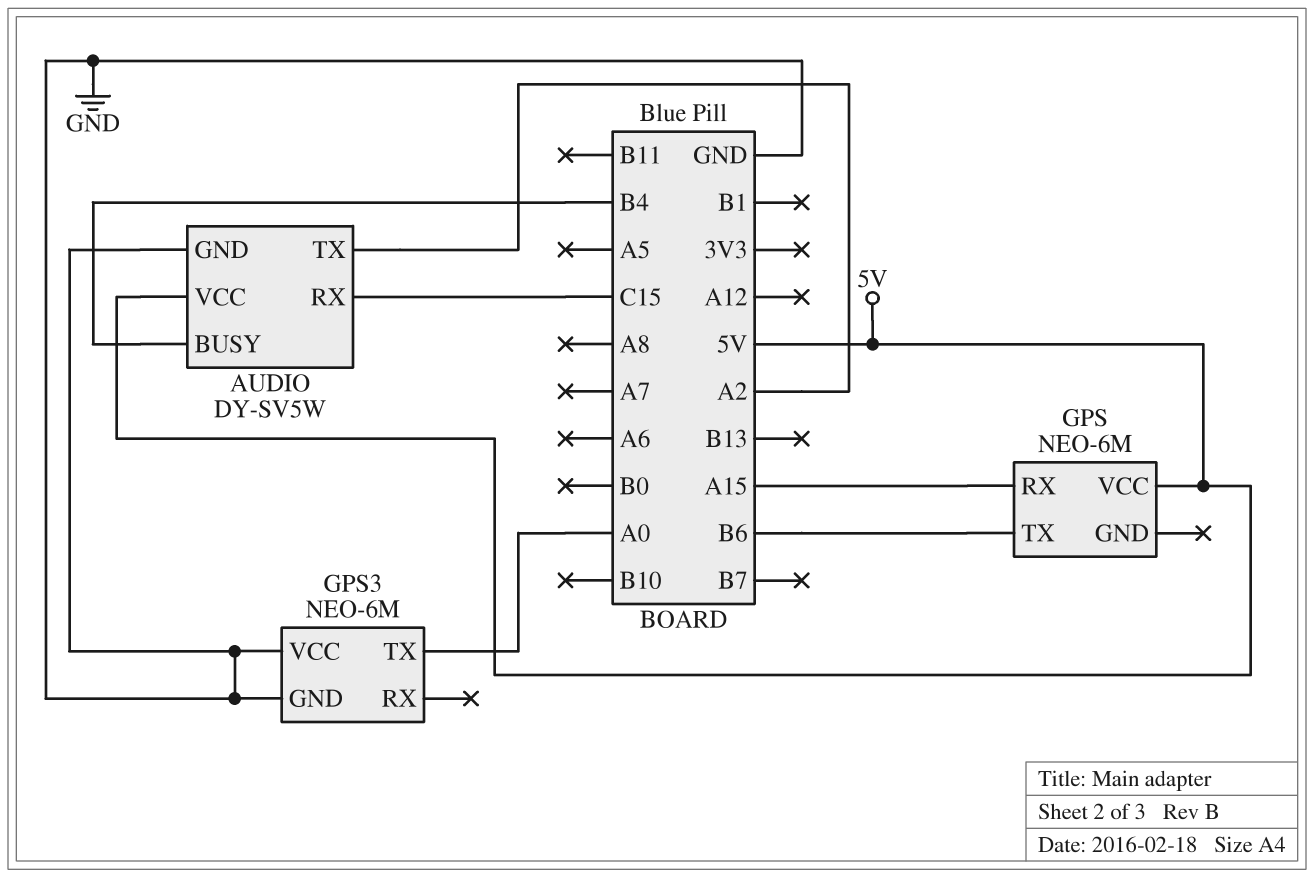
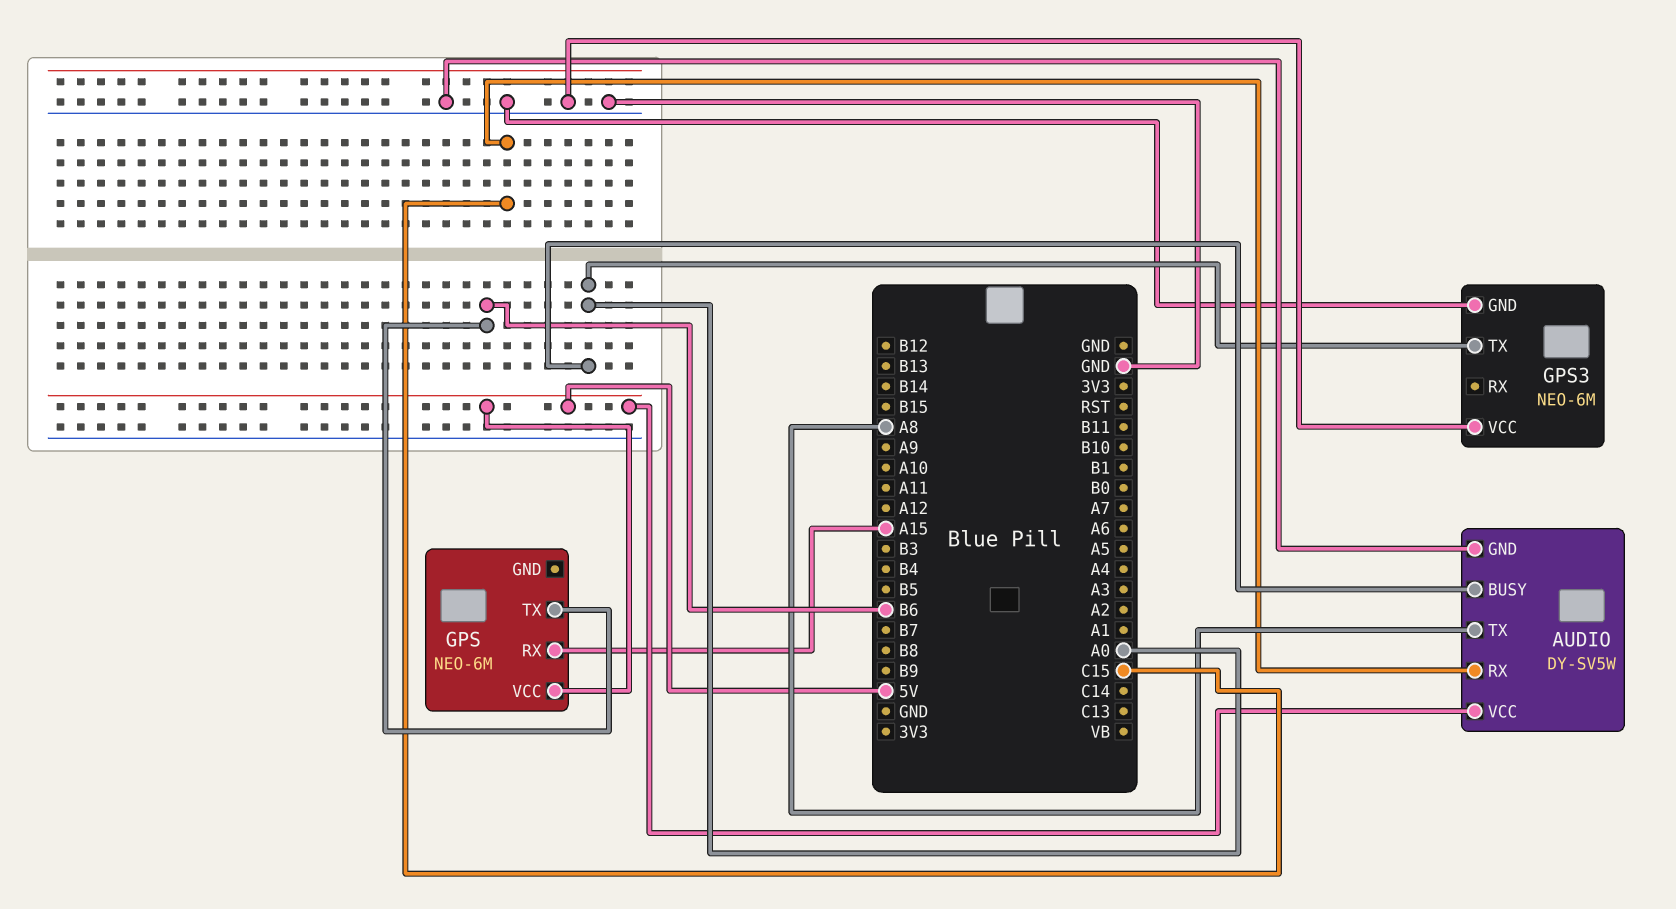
AUDIO pin BUSY: B4 -> A0
AUDIO pin TX: A2 -> A8

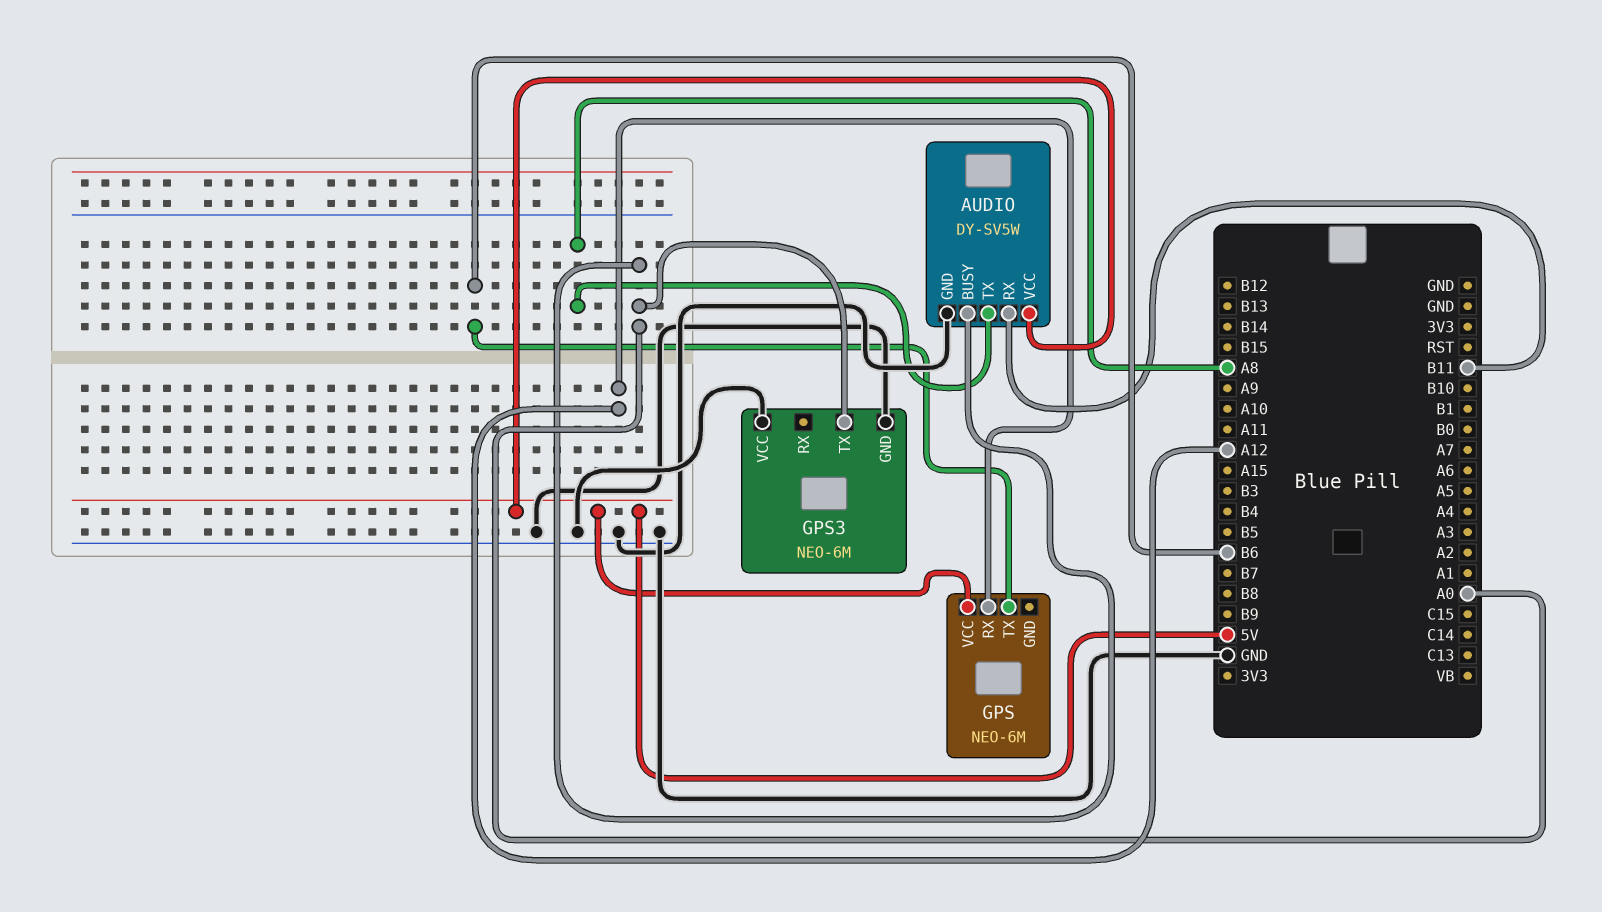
AUDIO pin RX: C15 -> B11
GPS pin RX: A15 -> A12

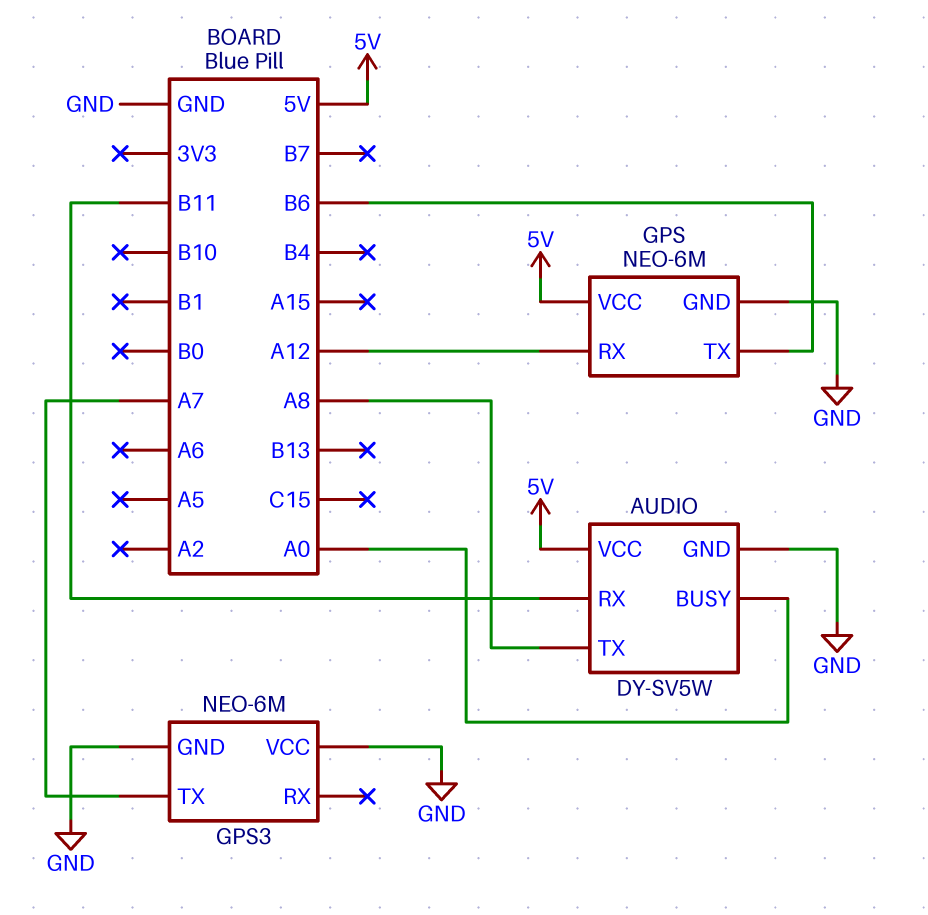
GPS pin GND: none -> GND
GPS3 pin TX: A0 -> A7

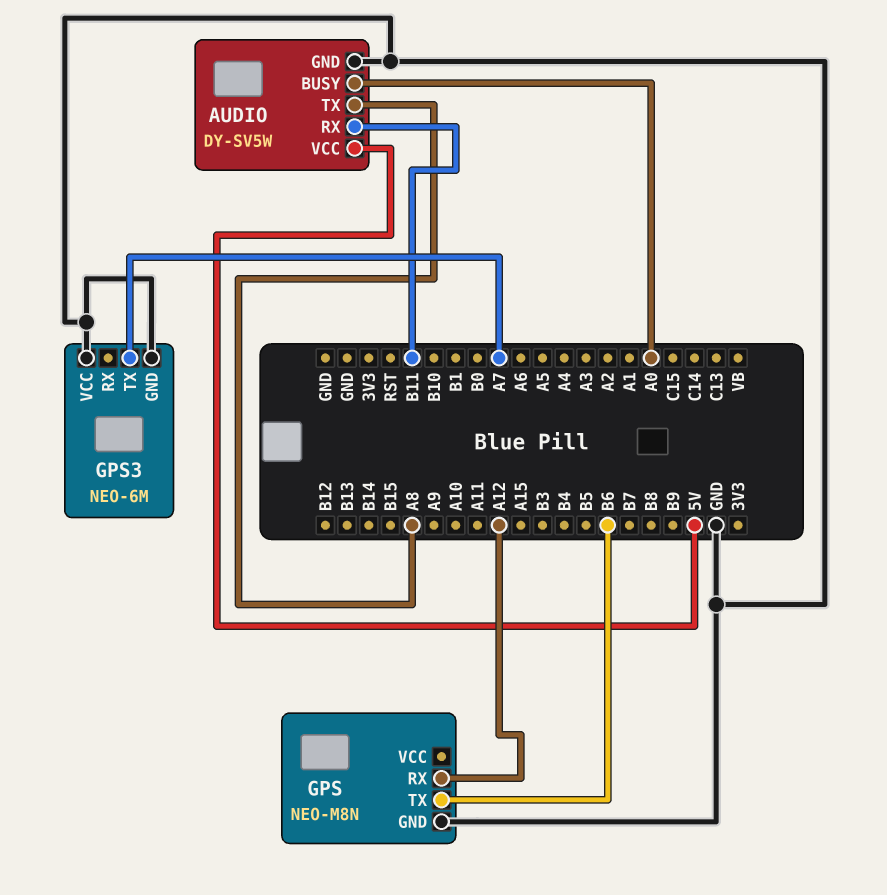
GPS: NEO-6M -> NEO-M8N
GPS pin VCC: 5V -> none

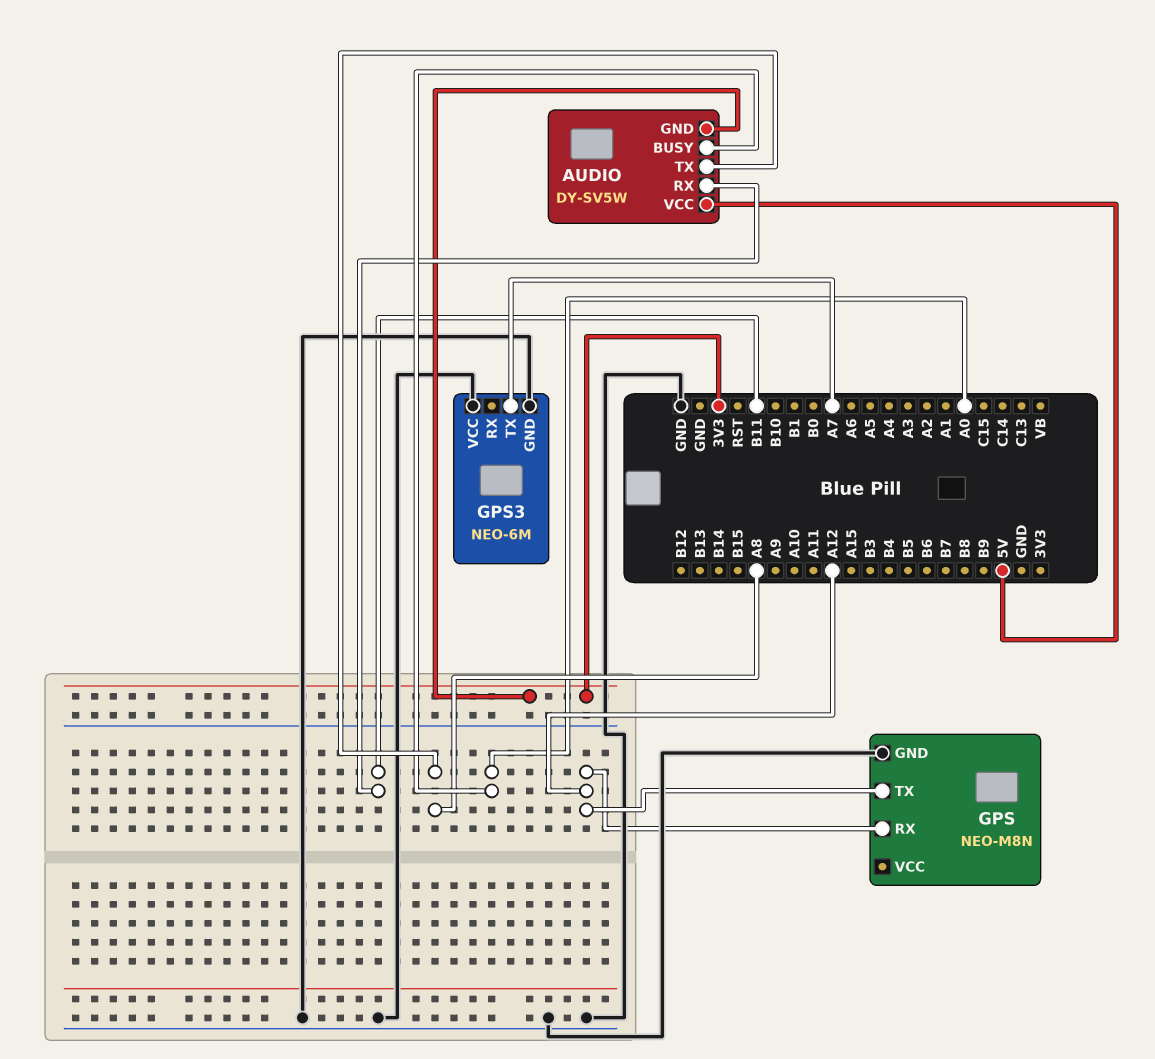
AUDIO pin GND: GND -> 3V3
GPS pin TX: B6 -> A12

